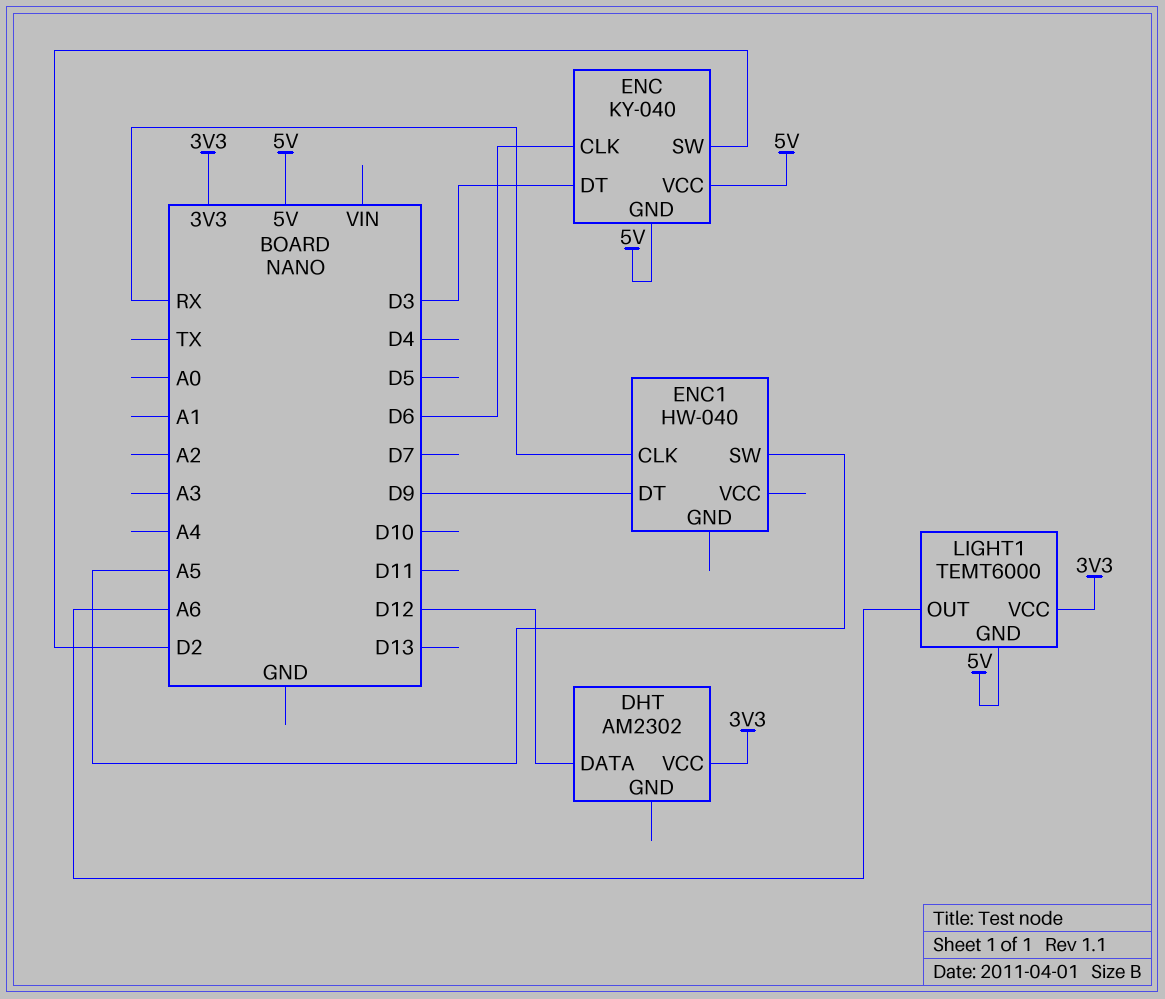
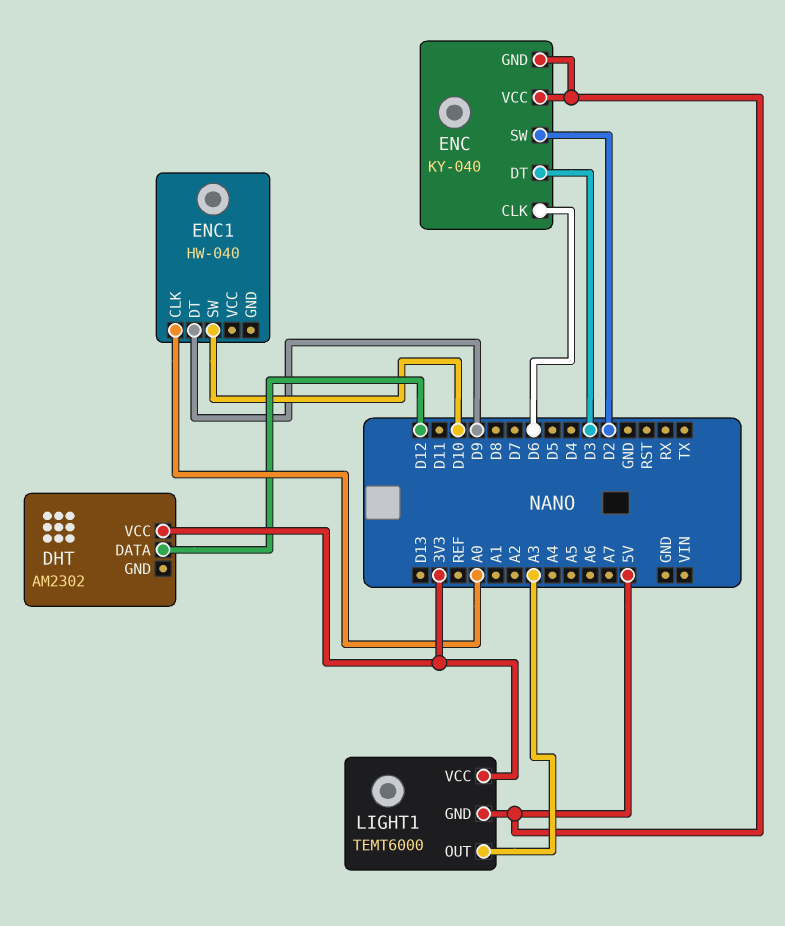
ENC1 pin CLK: RX -> A0
ENC1 pin SW: A5 -> D10
LIGHT1 pin OUT: A6 -> A3

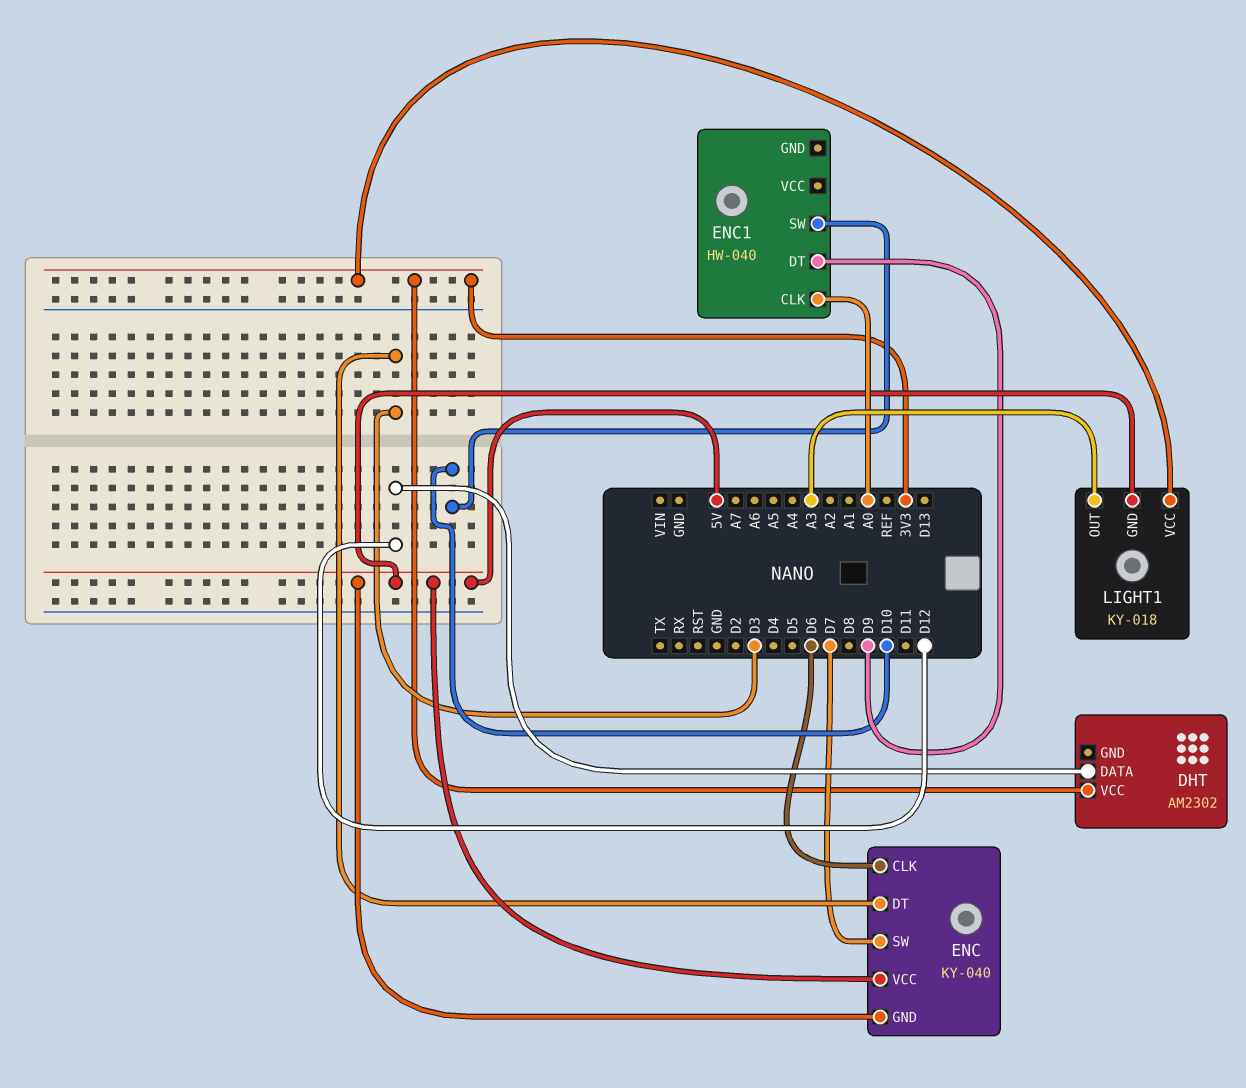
ENC pin SW: D2 -> D7
LIGHT1: TEMT6000 -> KY-018

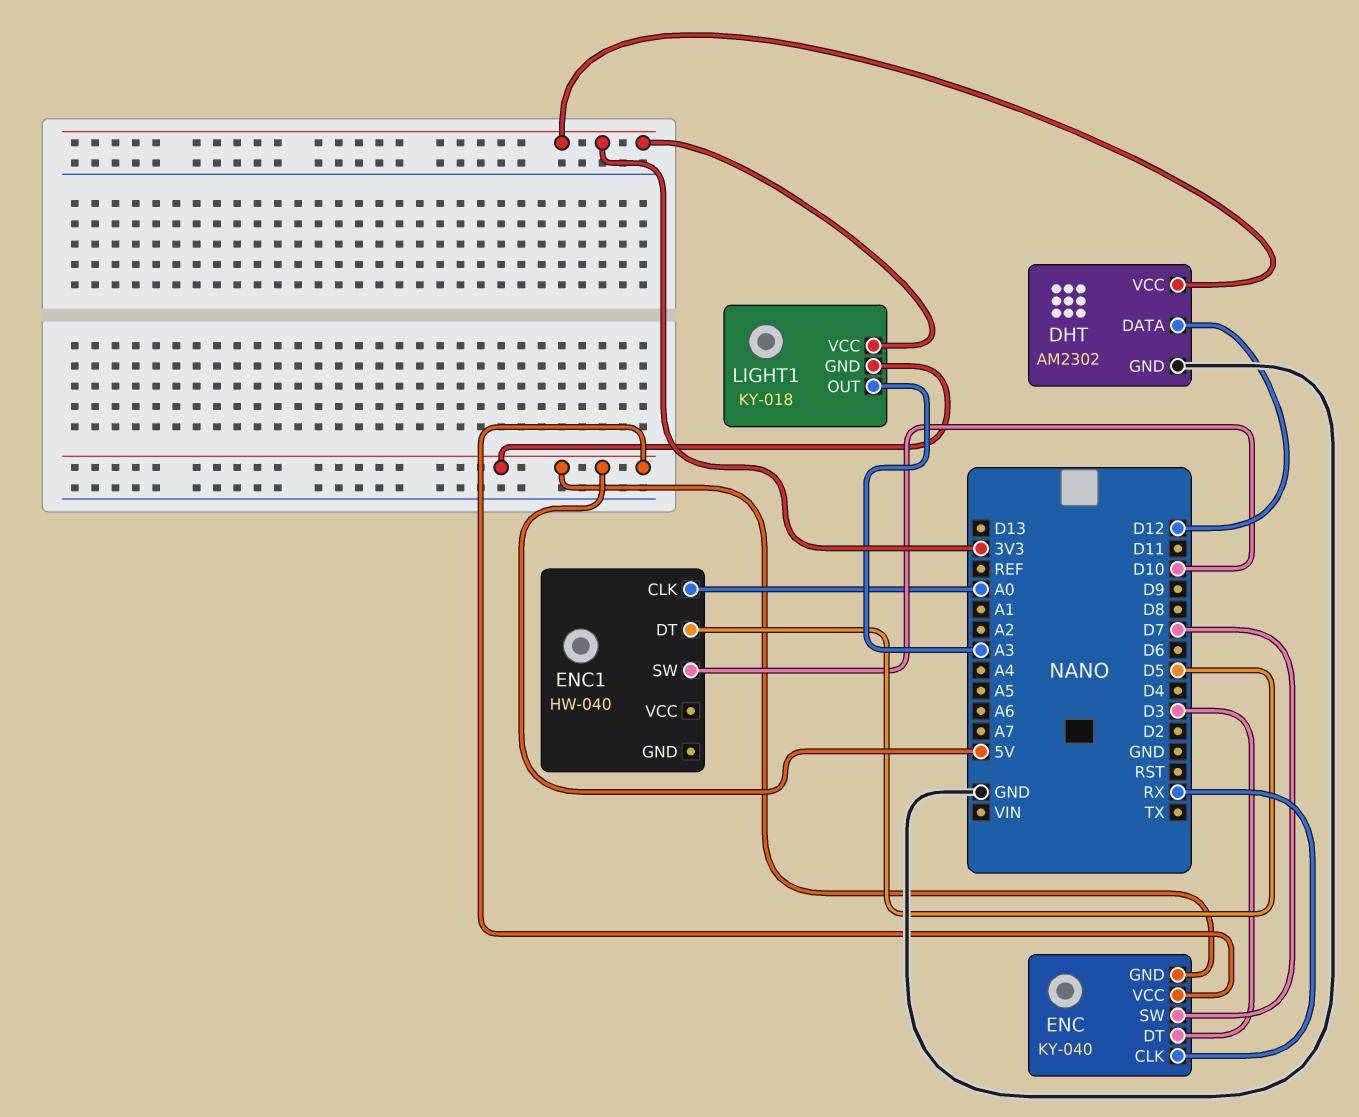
DHT pin GND: none -> GND
ENC pin CLK: D6 -> RX
ENC1 pin DT: D9 -> D5

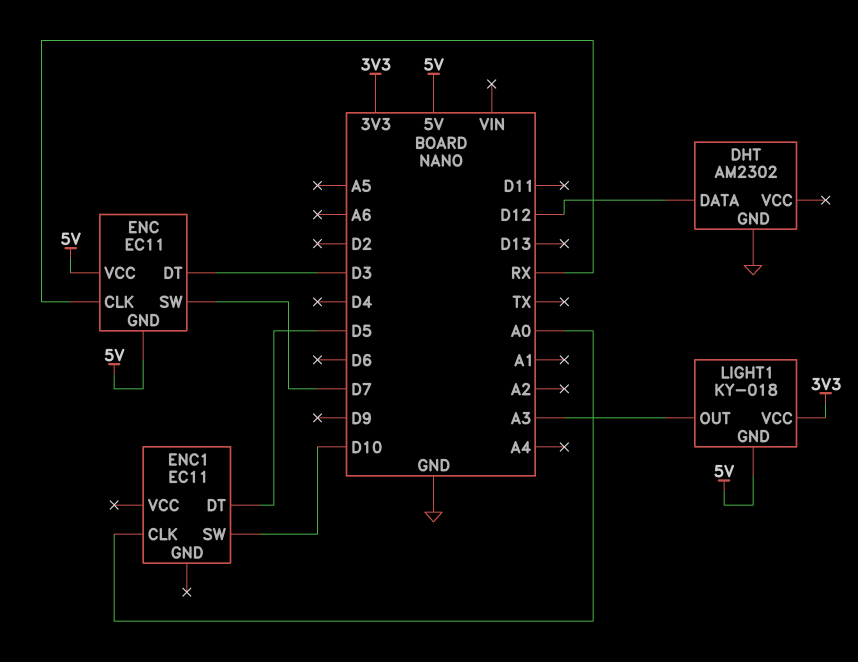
DHT pin VCC: 3V3 -> none
ENC: KY-040 -> EC11
ENC1: HW-040 -> EC11

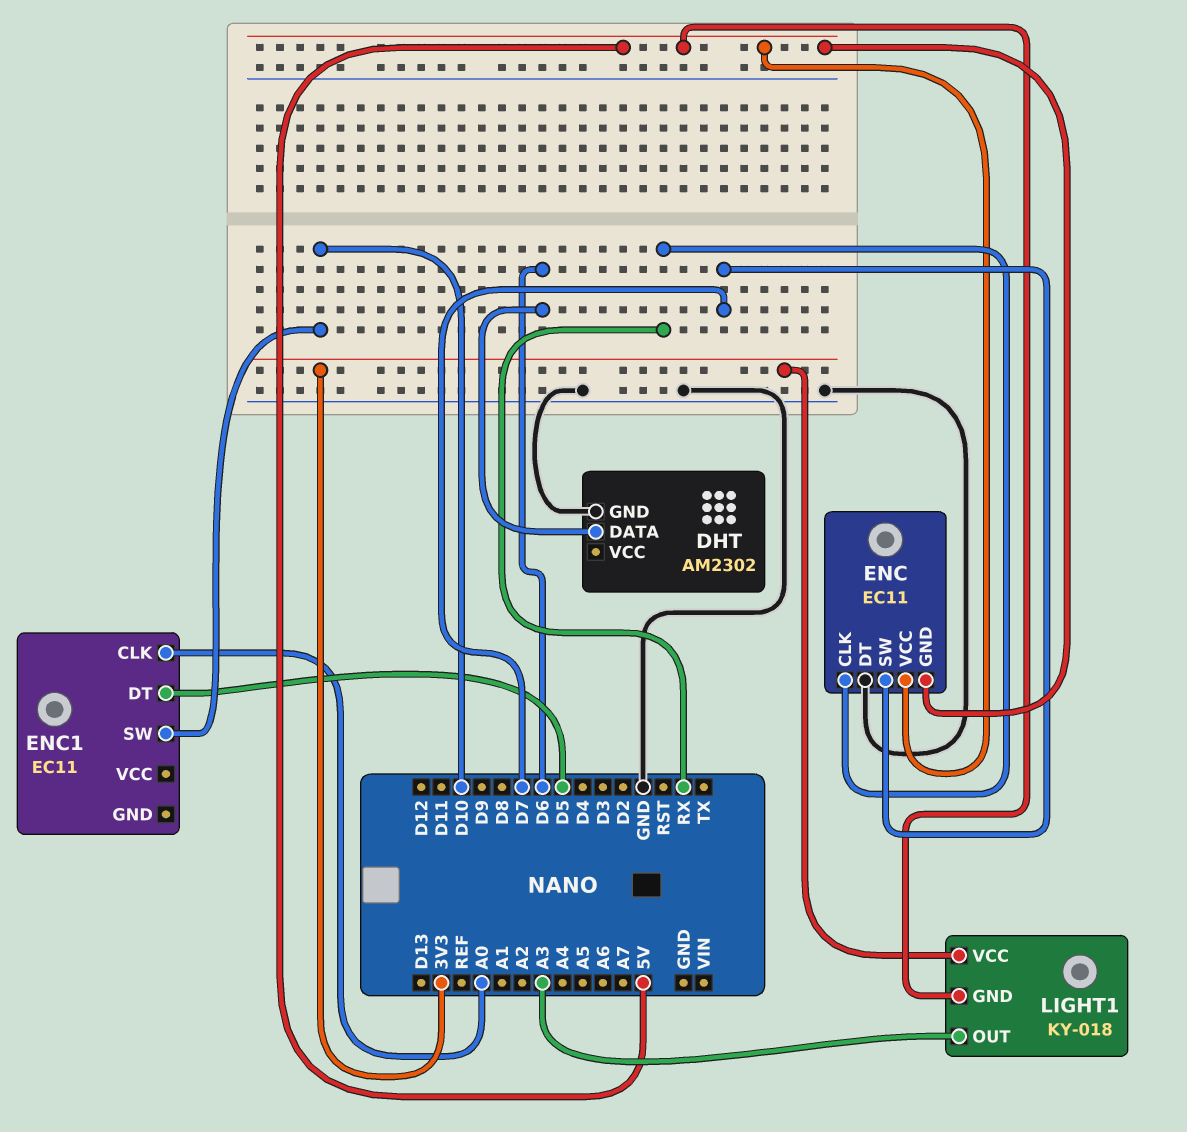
DHT pin DATA: D12 -> D6
ENC pin DT: D3 -> GND

